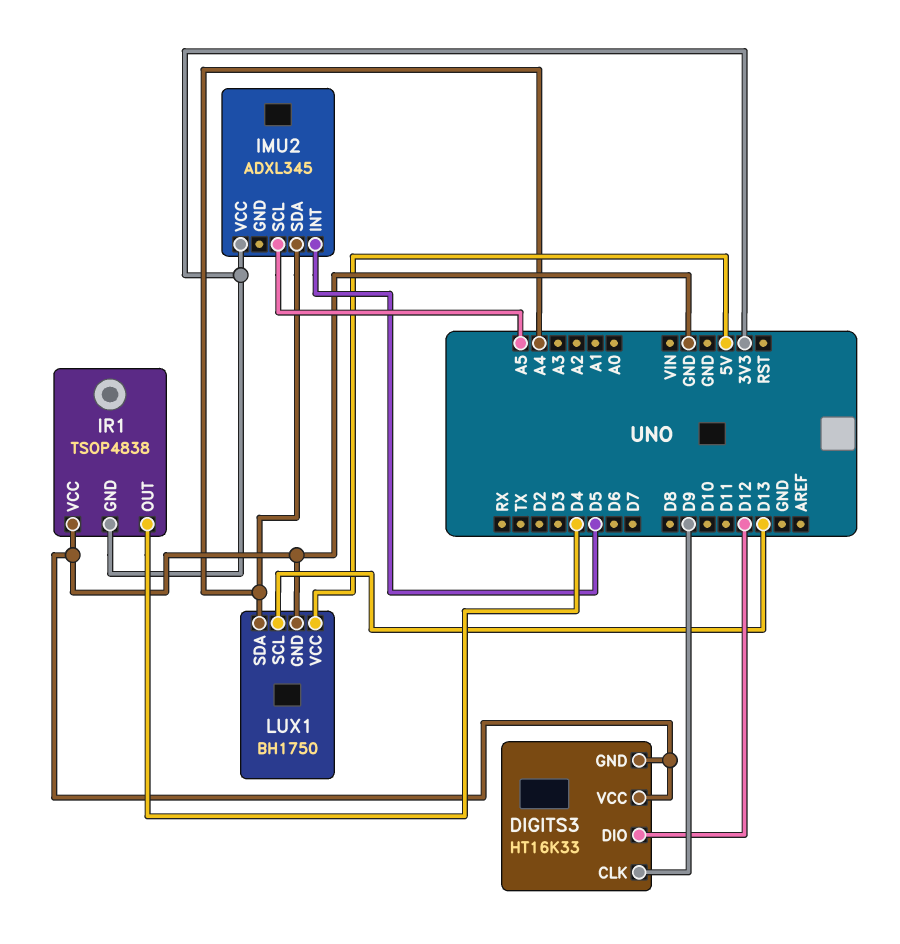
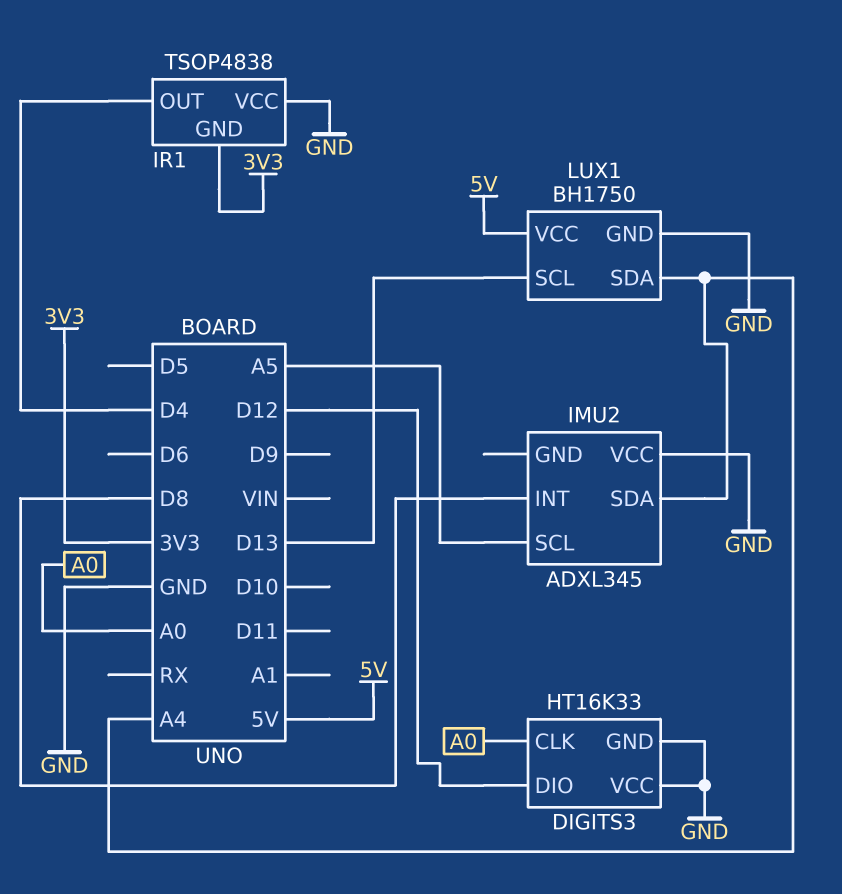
DIGITS3 pin CLK: D9 -> A0
IMU2 pin INT: D5 -> D8
IMU2 pin VCC: 3V3 -> GND

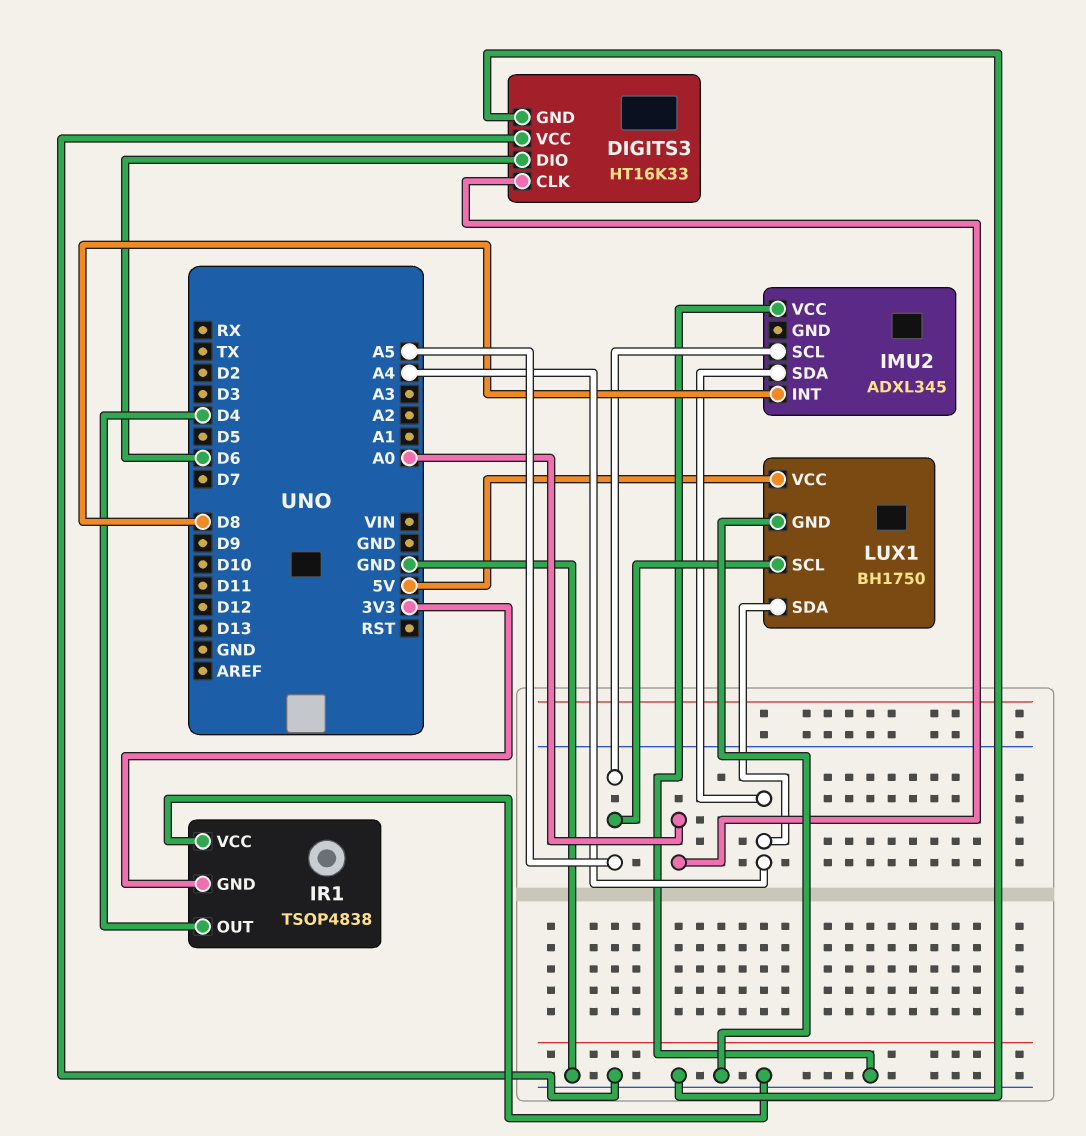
DIGITS3 pin DIO: D12 -> D6
LUX1 pin SCL: D13 -> A5

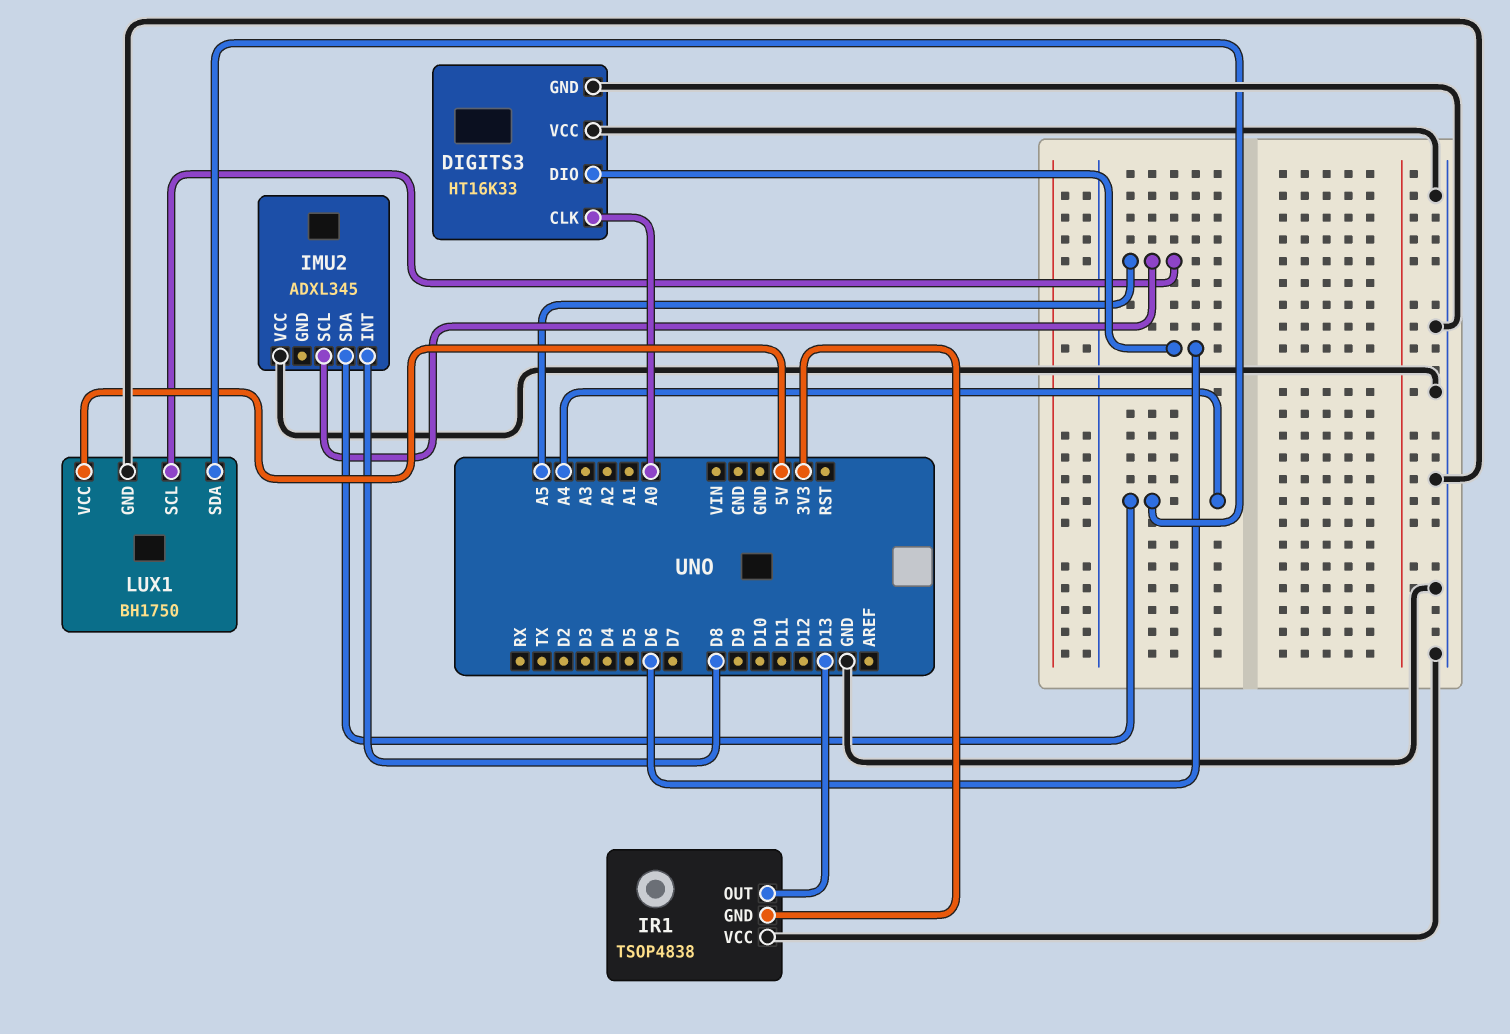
IR1 pin OUT: D4 -> D13

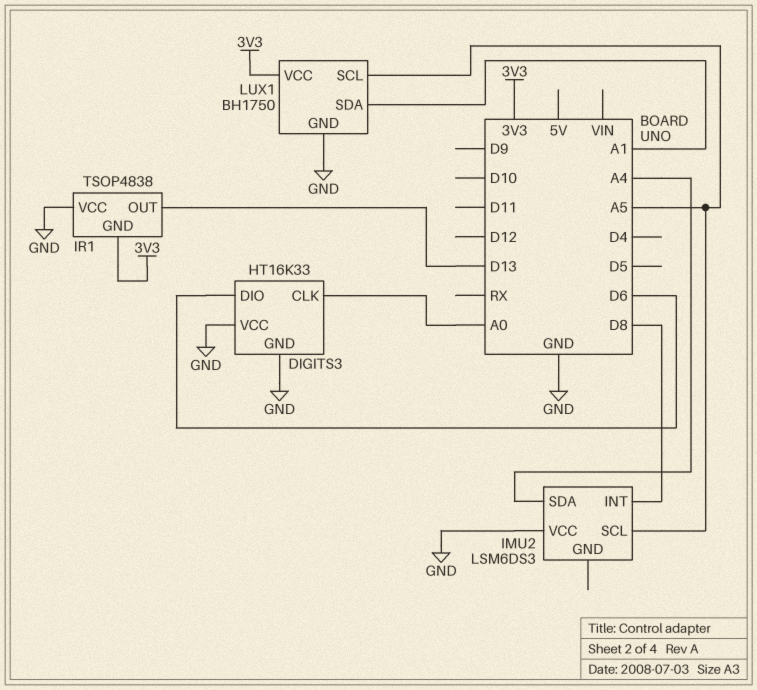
IMU2: ADXL345 -> LSM6DS3
LUX1 pin SDA: A4 -> A1
LUX1 pin VCC: 5V -> 3V3

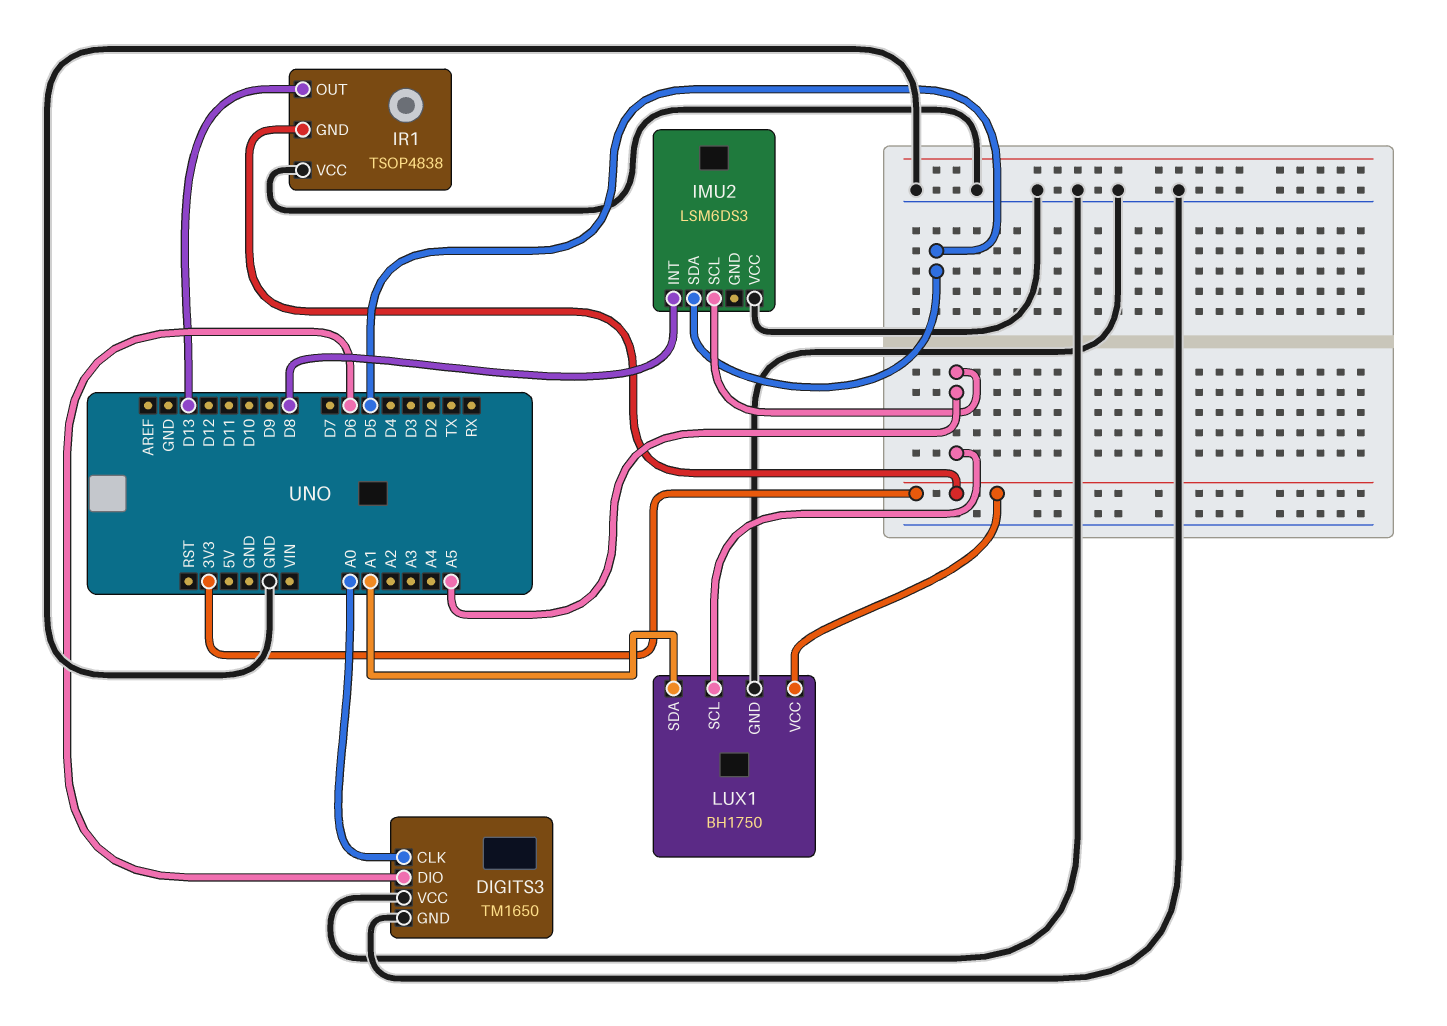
DIGITS3: HT16K33 -> TM1650
IMU2 pin SDA: A4 -> D5

